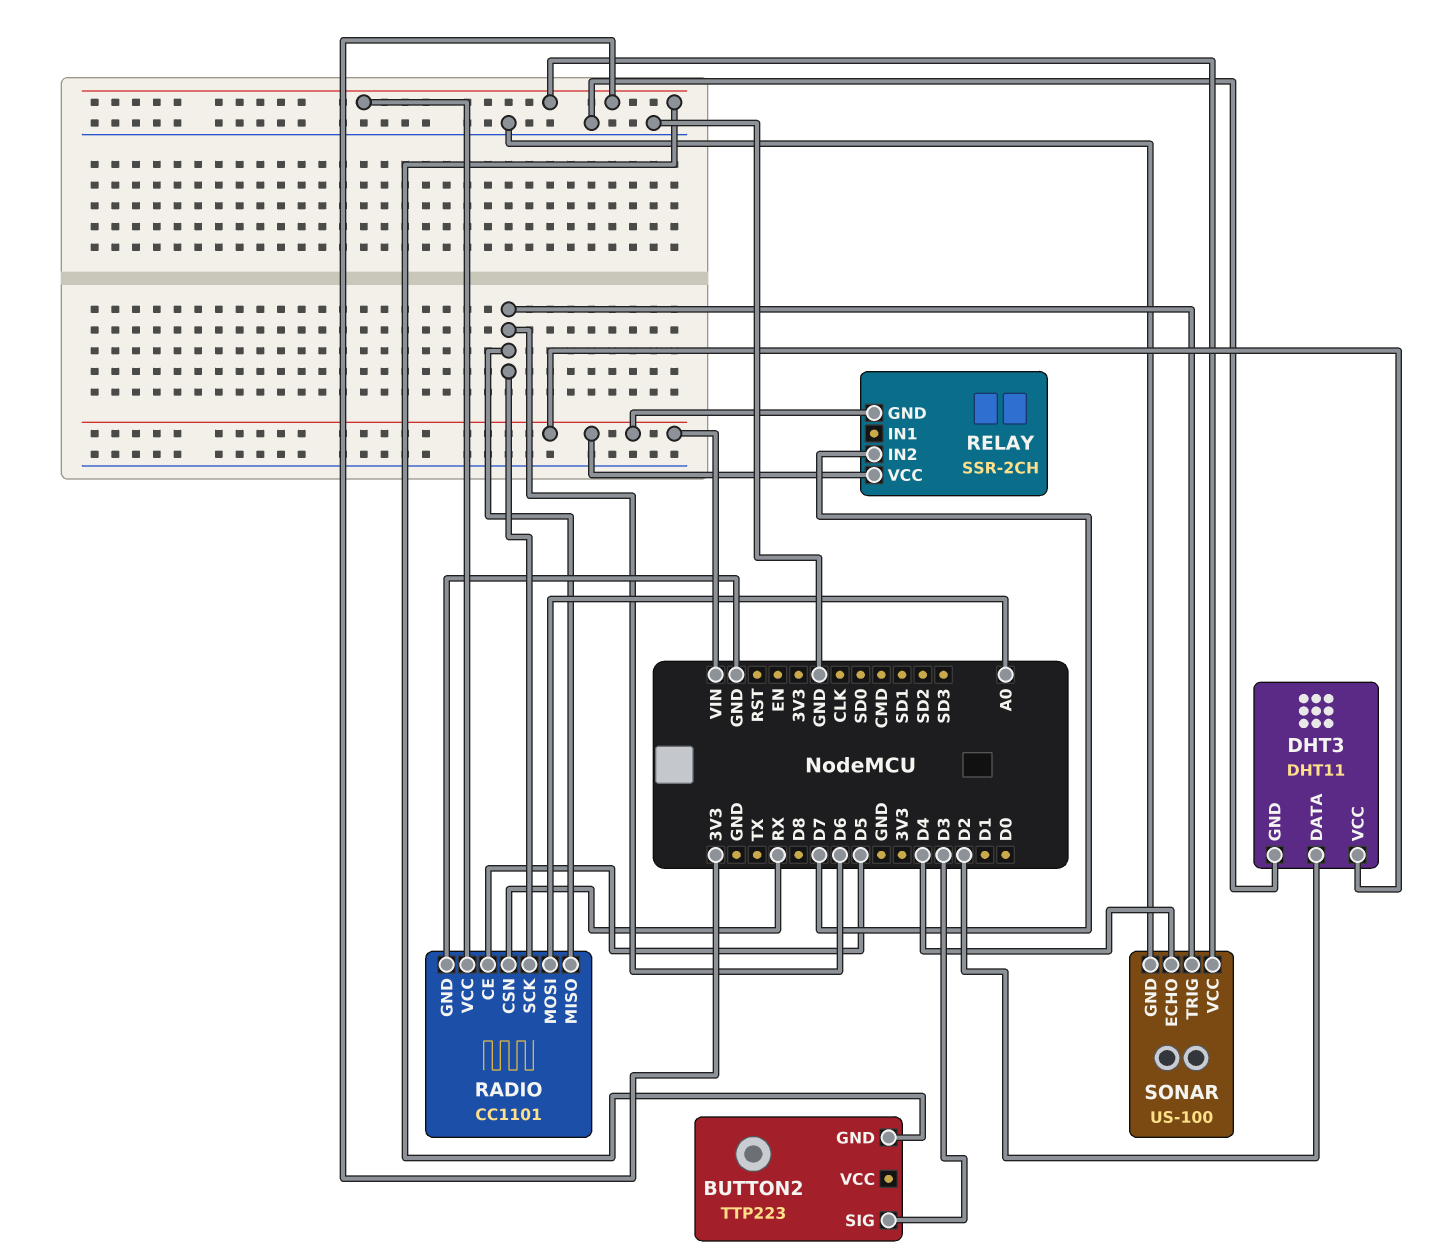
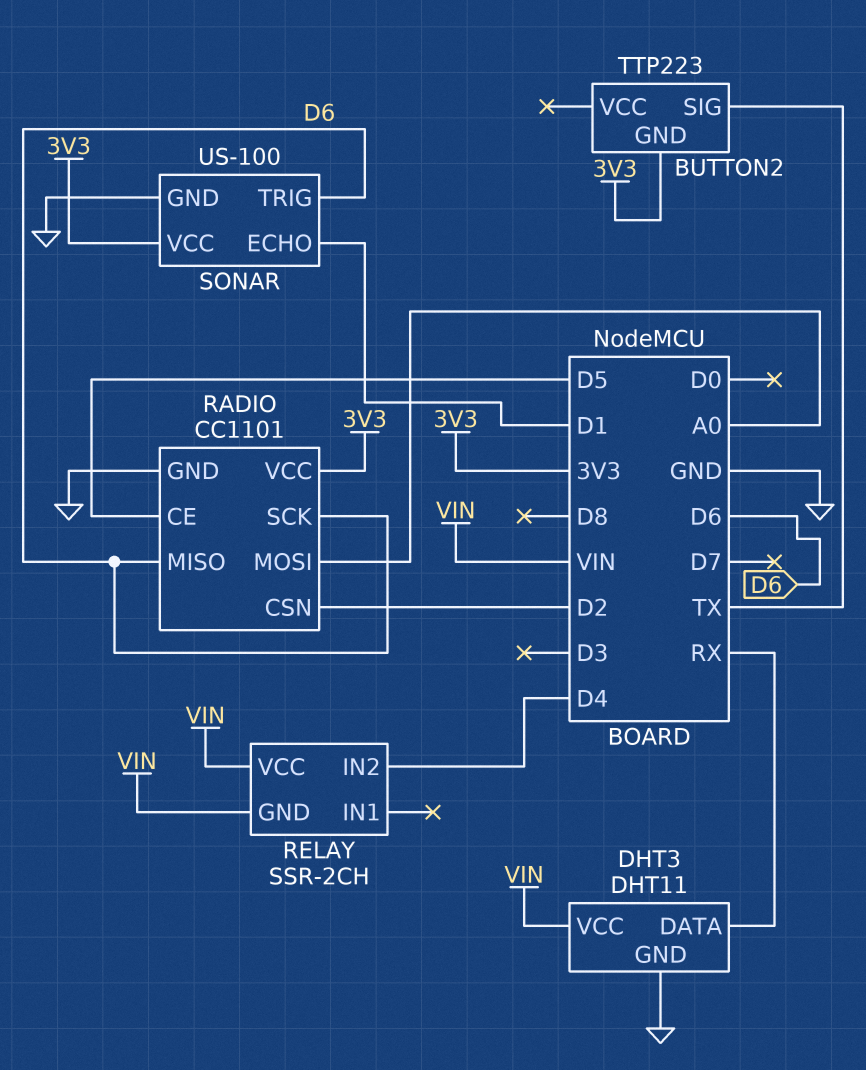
BUTTON2 pin SIG: D3 -> TX
DHT3 pin DATA: D2 -> RX
RADIO pin CSN: RX -> D2
RELAY pin IN2: D7 -> D4
SONAR pin ECHO: D4 -> D1

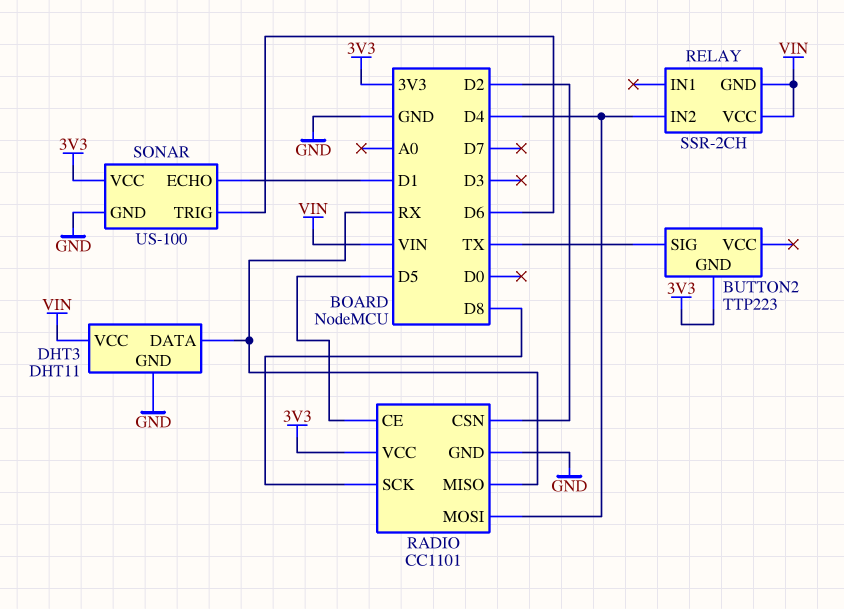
RADIO pin MISO: D6 -> RX
RADIO pin MOSI: A0 -> D4
RADIO pin SCK: D6 -> D8

